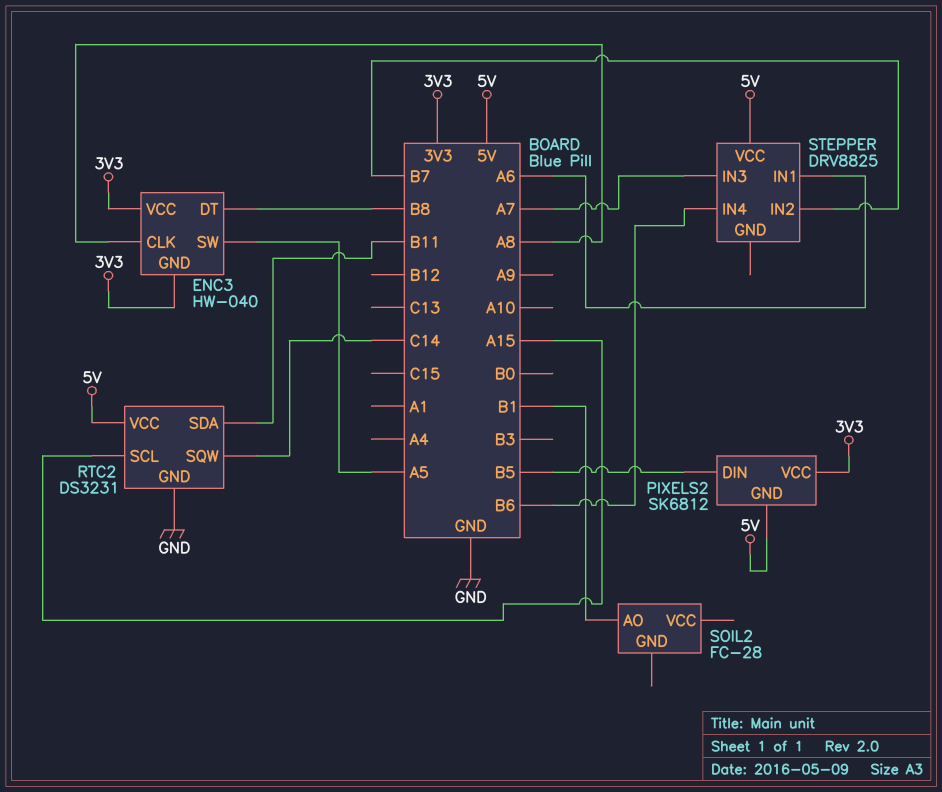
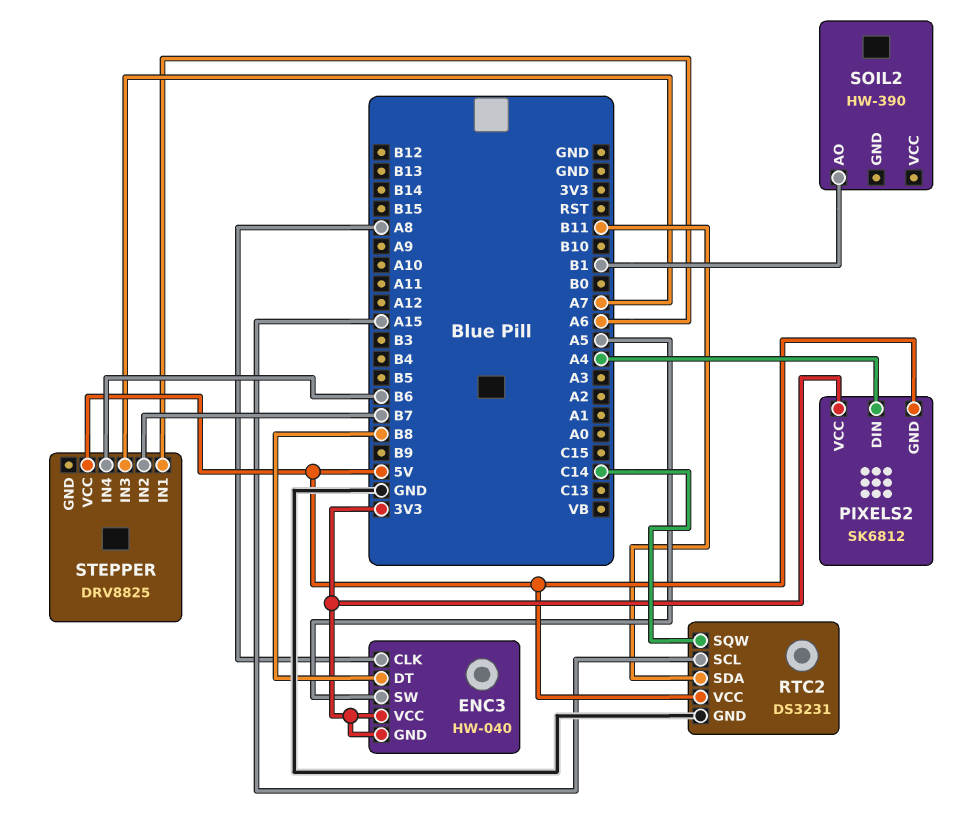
PIXELS2 pin DIN: B5 -> A4
SOIL2: FC-28 -> HW-390

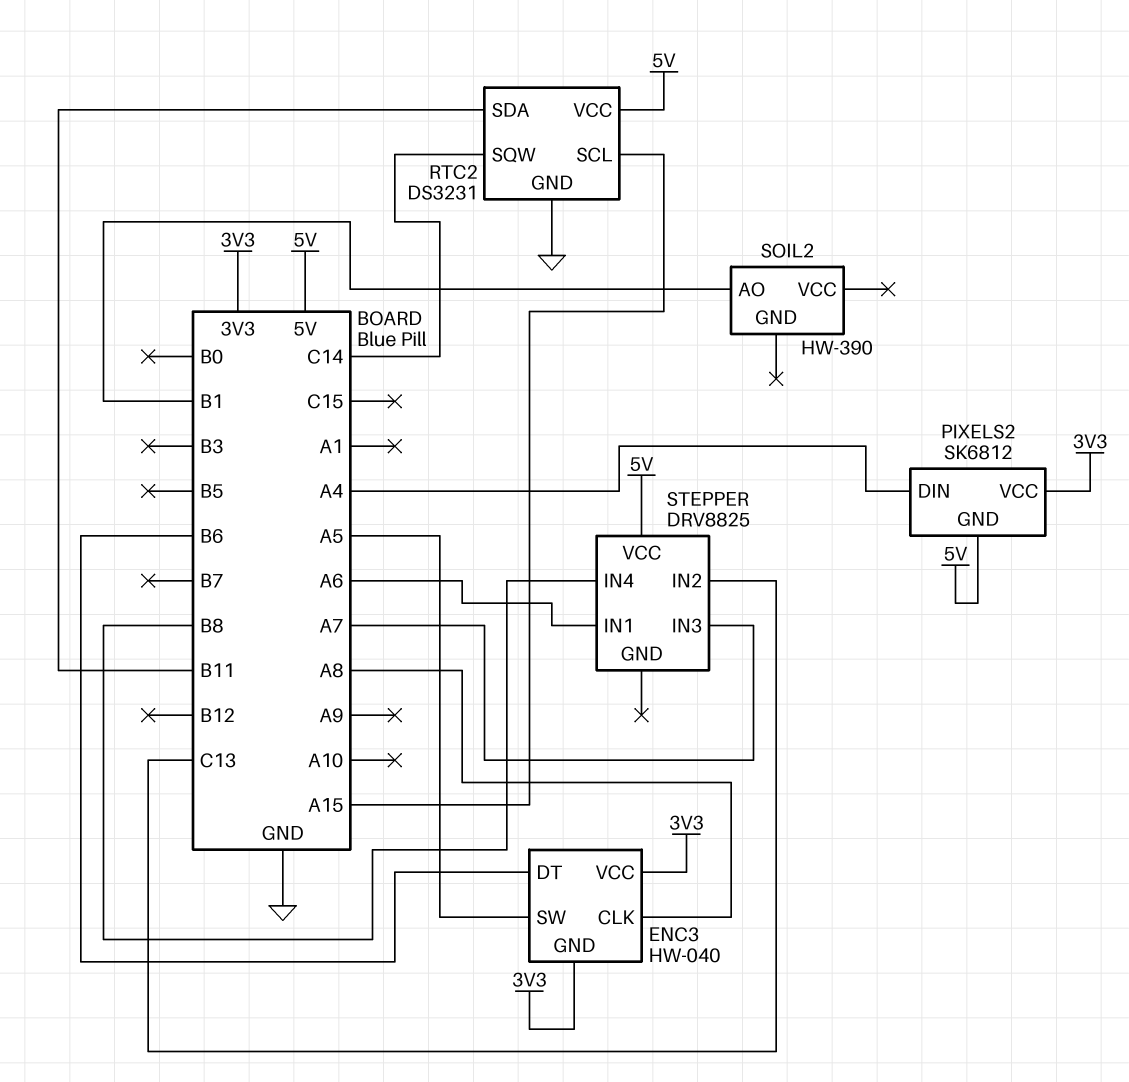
ENC3 pin DT: B8 -> B6
STEPPER pin IN2: B7 -> C13
STEPPER pin IN4: B6 -> B8

